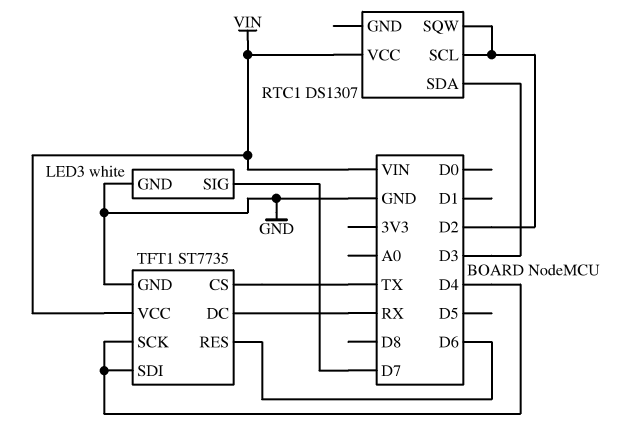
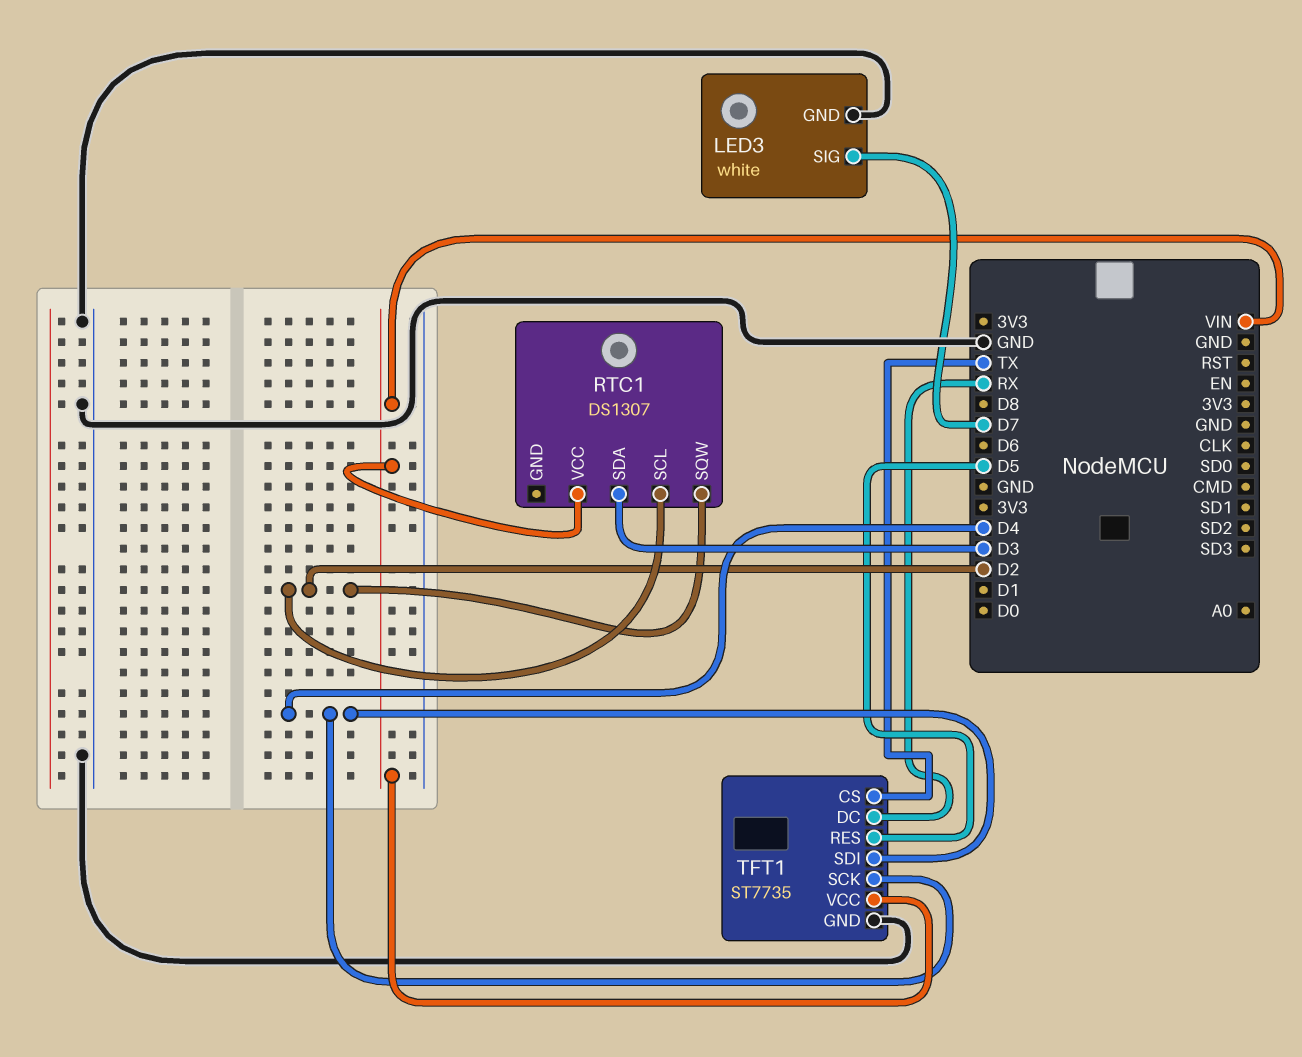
TFT1 pin RES: D6 -> D5

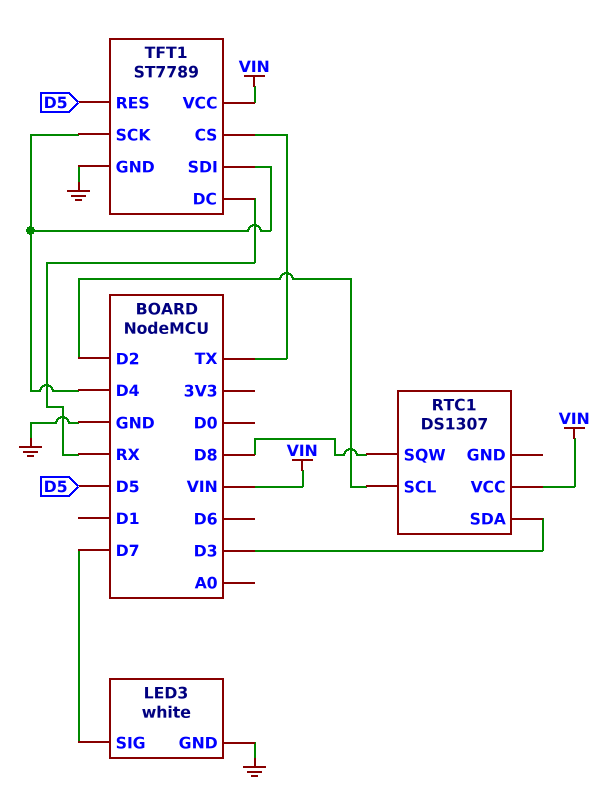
RTC1 pin SQW: D2 -> D8
TFT1: ST7735 -> ST7789

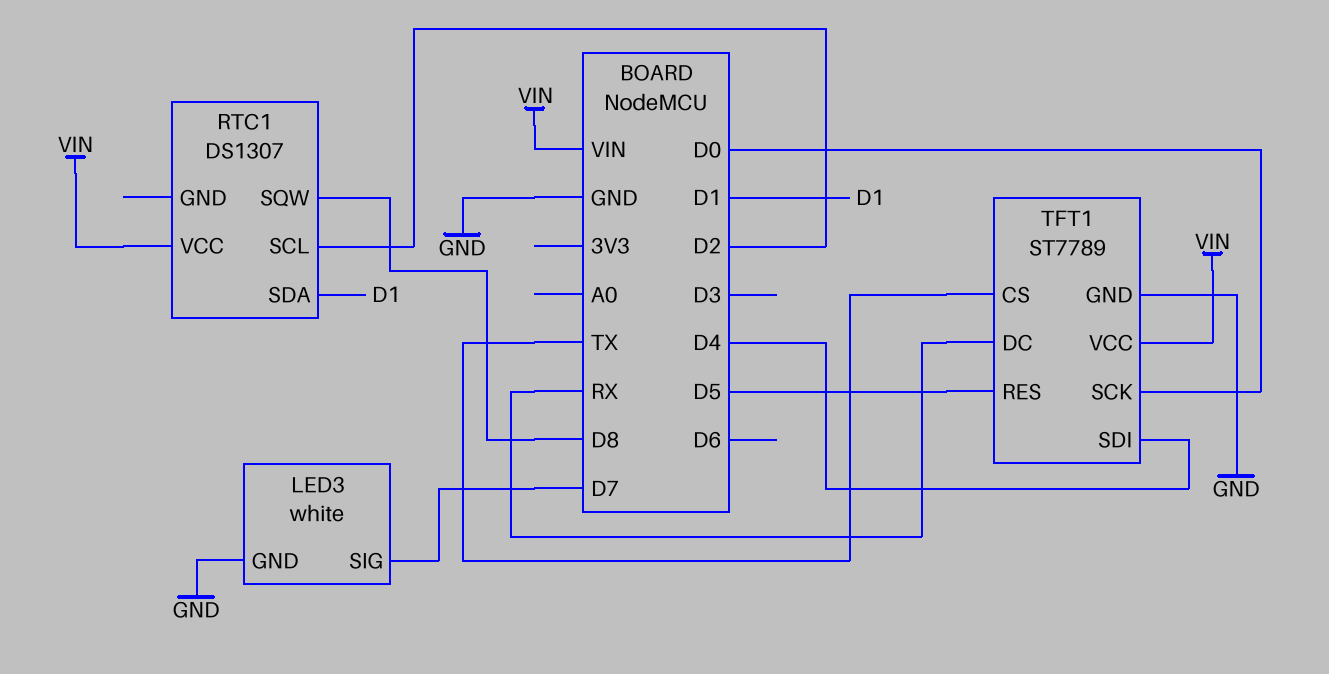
RTC1 pin SDA: D3 -> D1
TFT1 pin SCK: D4 -> D0

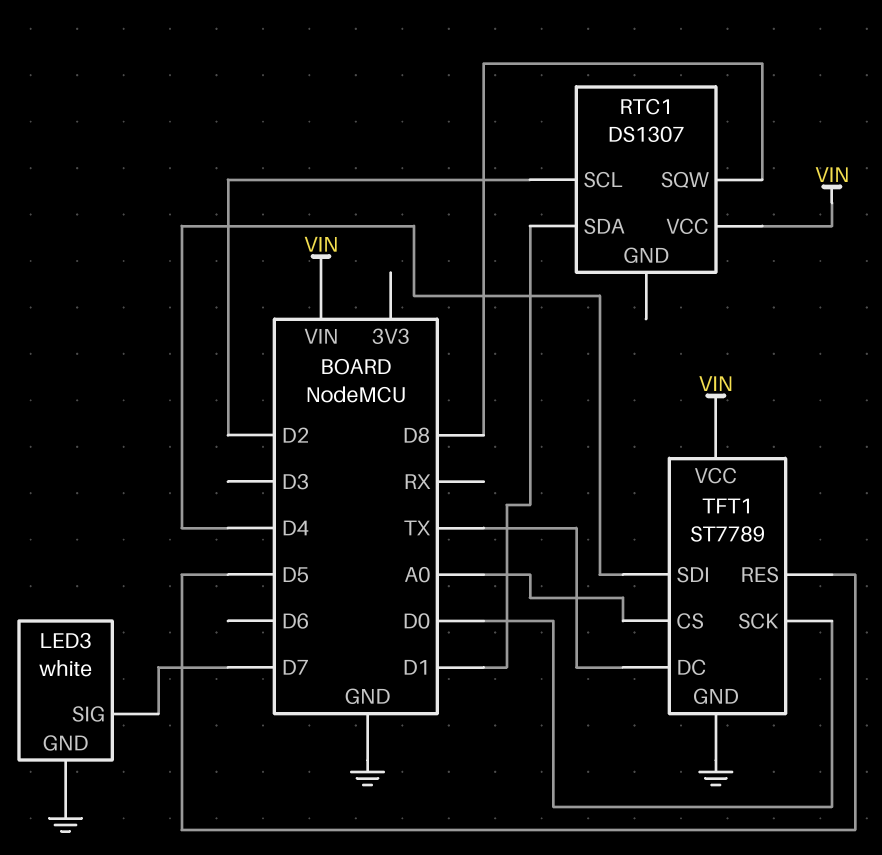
TFT1 pin CS: TX -> A0
TFT1 pin DC: RX -> TX

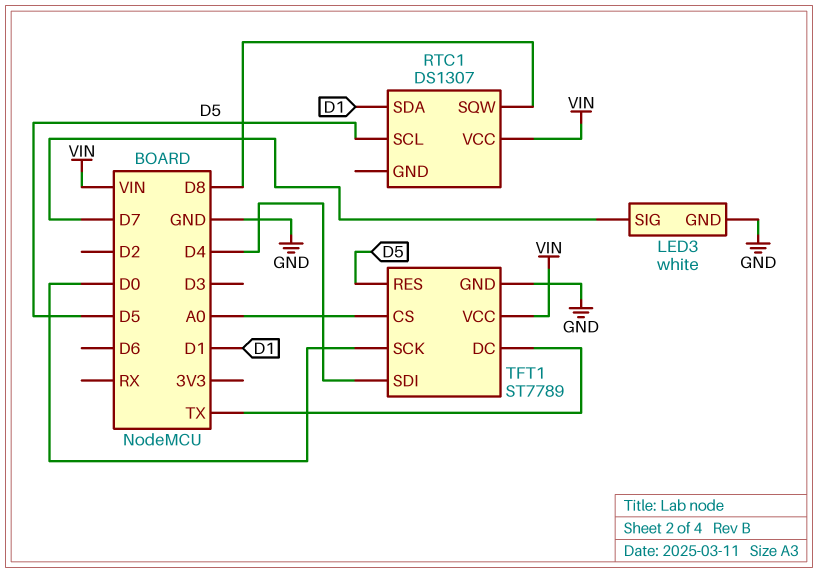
RTC1 pin SCL: D2 -> D5

